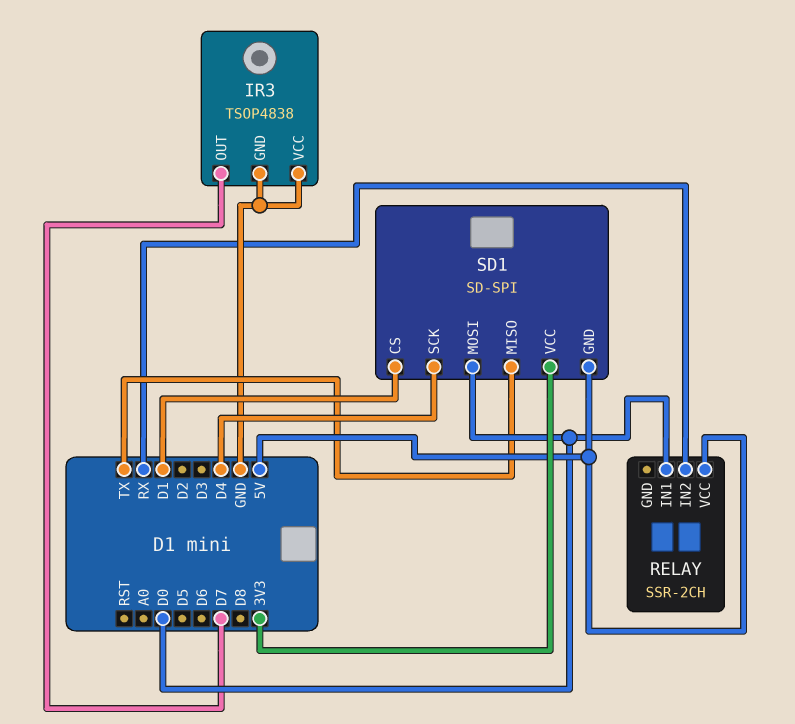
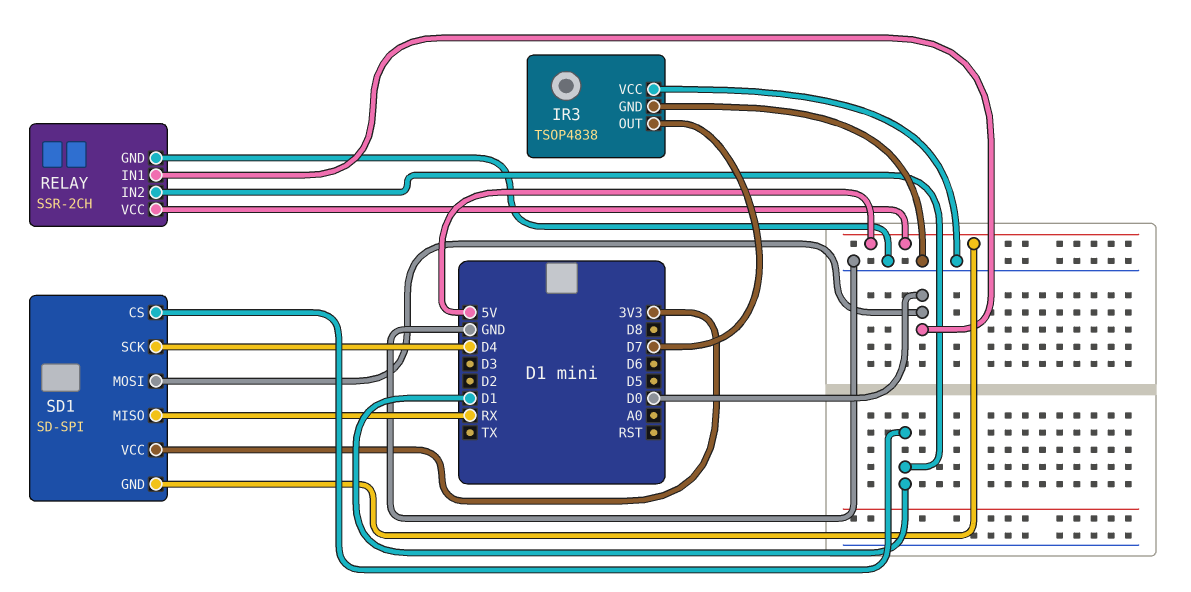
RELAY pin GND: none -> GND
RELAY pin IN2: RX -> D1
SD1 pin MISO: TX -> RX

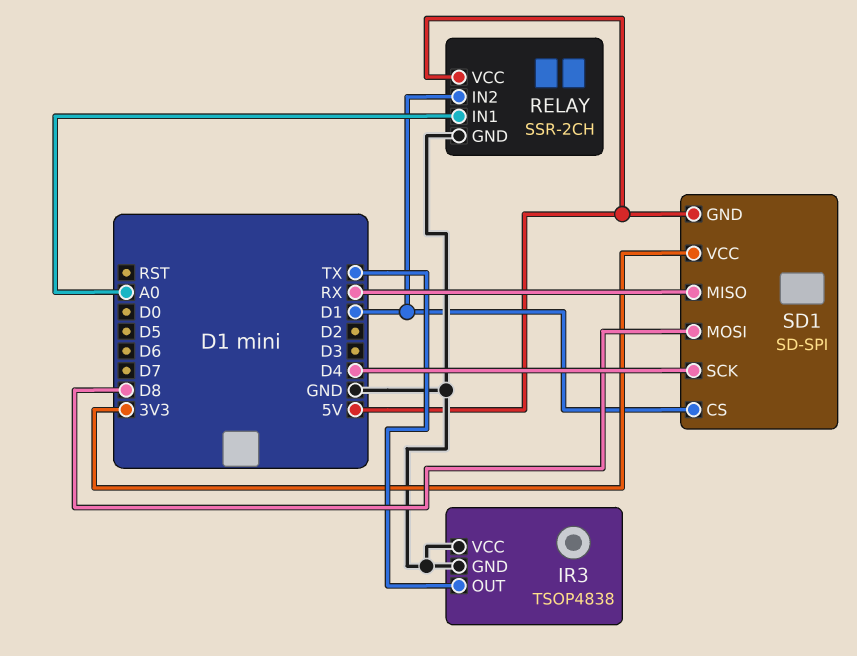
IR3 pin OUT: D7 -> TX
RELAY pin IN1: D0 -> A0
SD1 pin MOSI: D0 -> D8

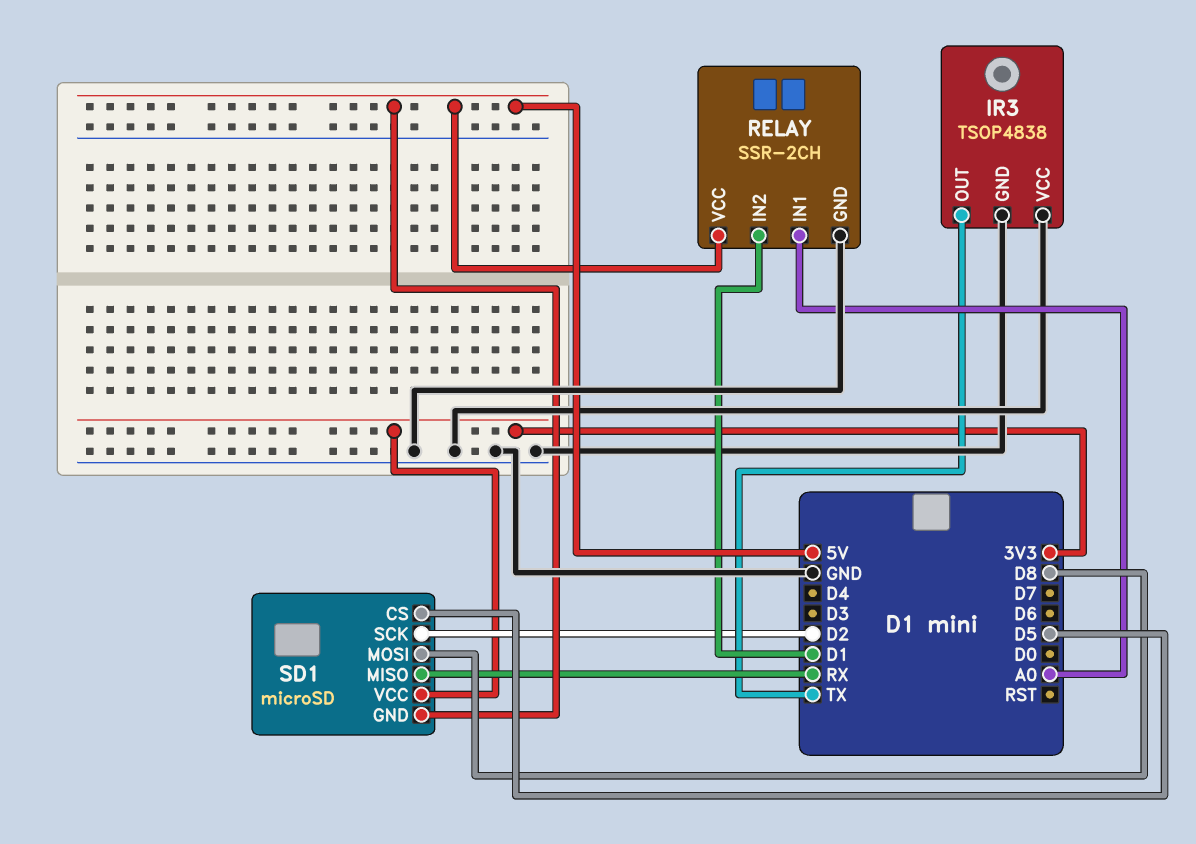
SD1: SD-SPI -> microSD
SD1 pin CS: D1 -> D5
SD1 pin SCK: D4 -> D2

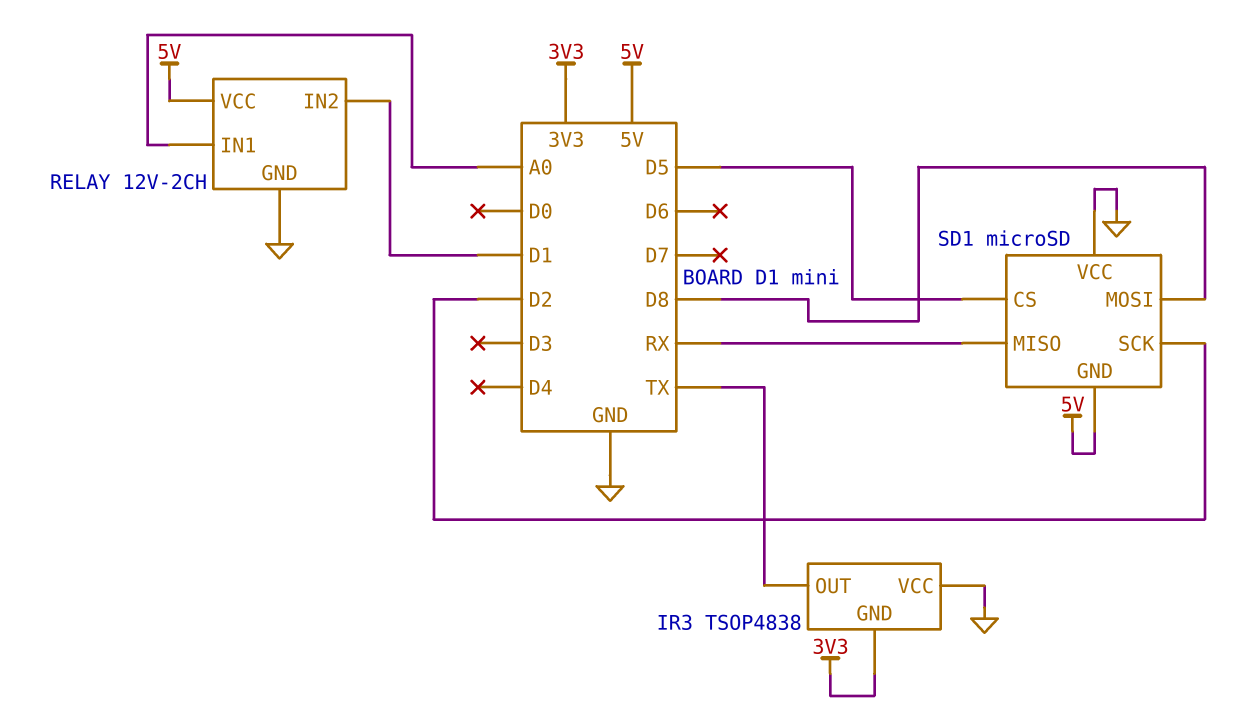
IR3 pin GND: GND -> 3V3
RELAY: SSR-2CH -> 12V-2CH
SD1 pin VCC: 3V3 -> GND

